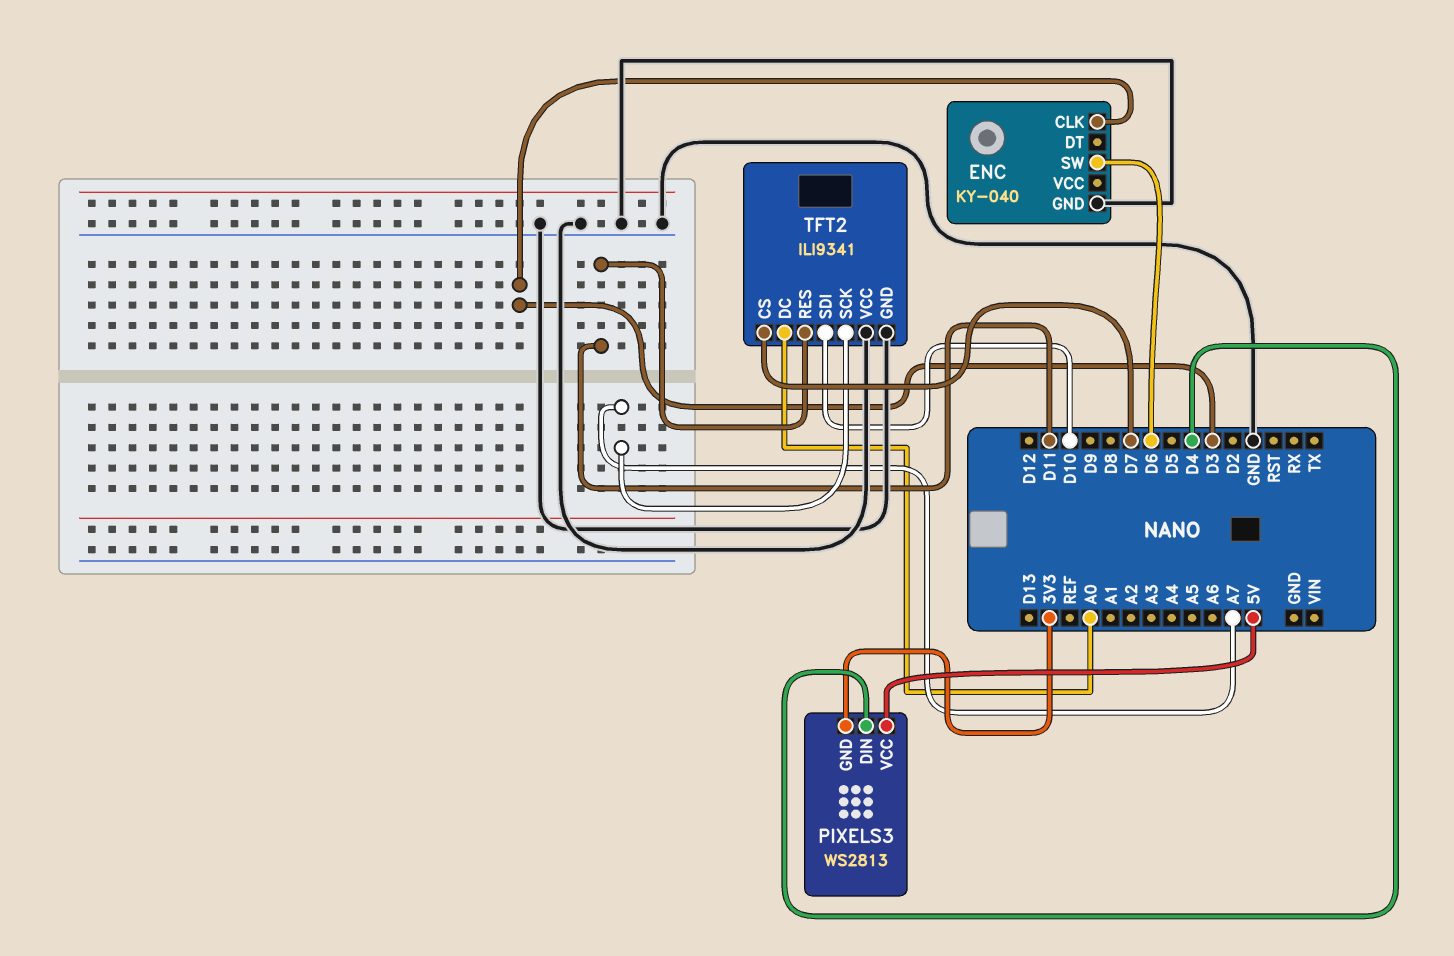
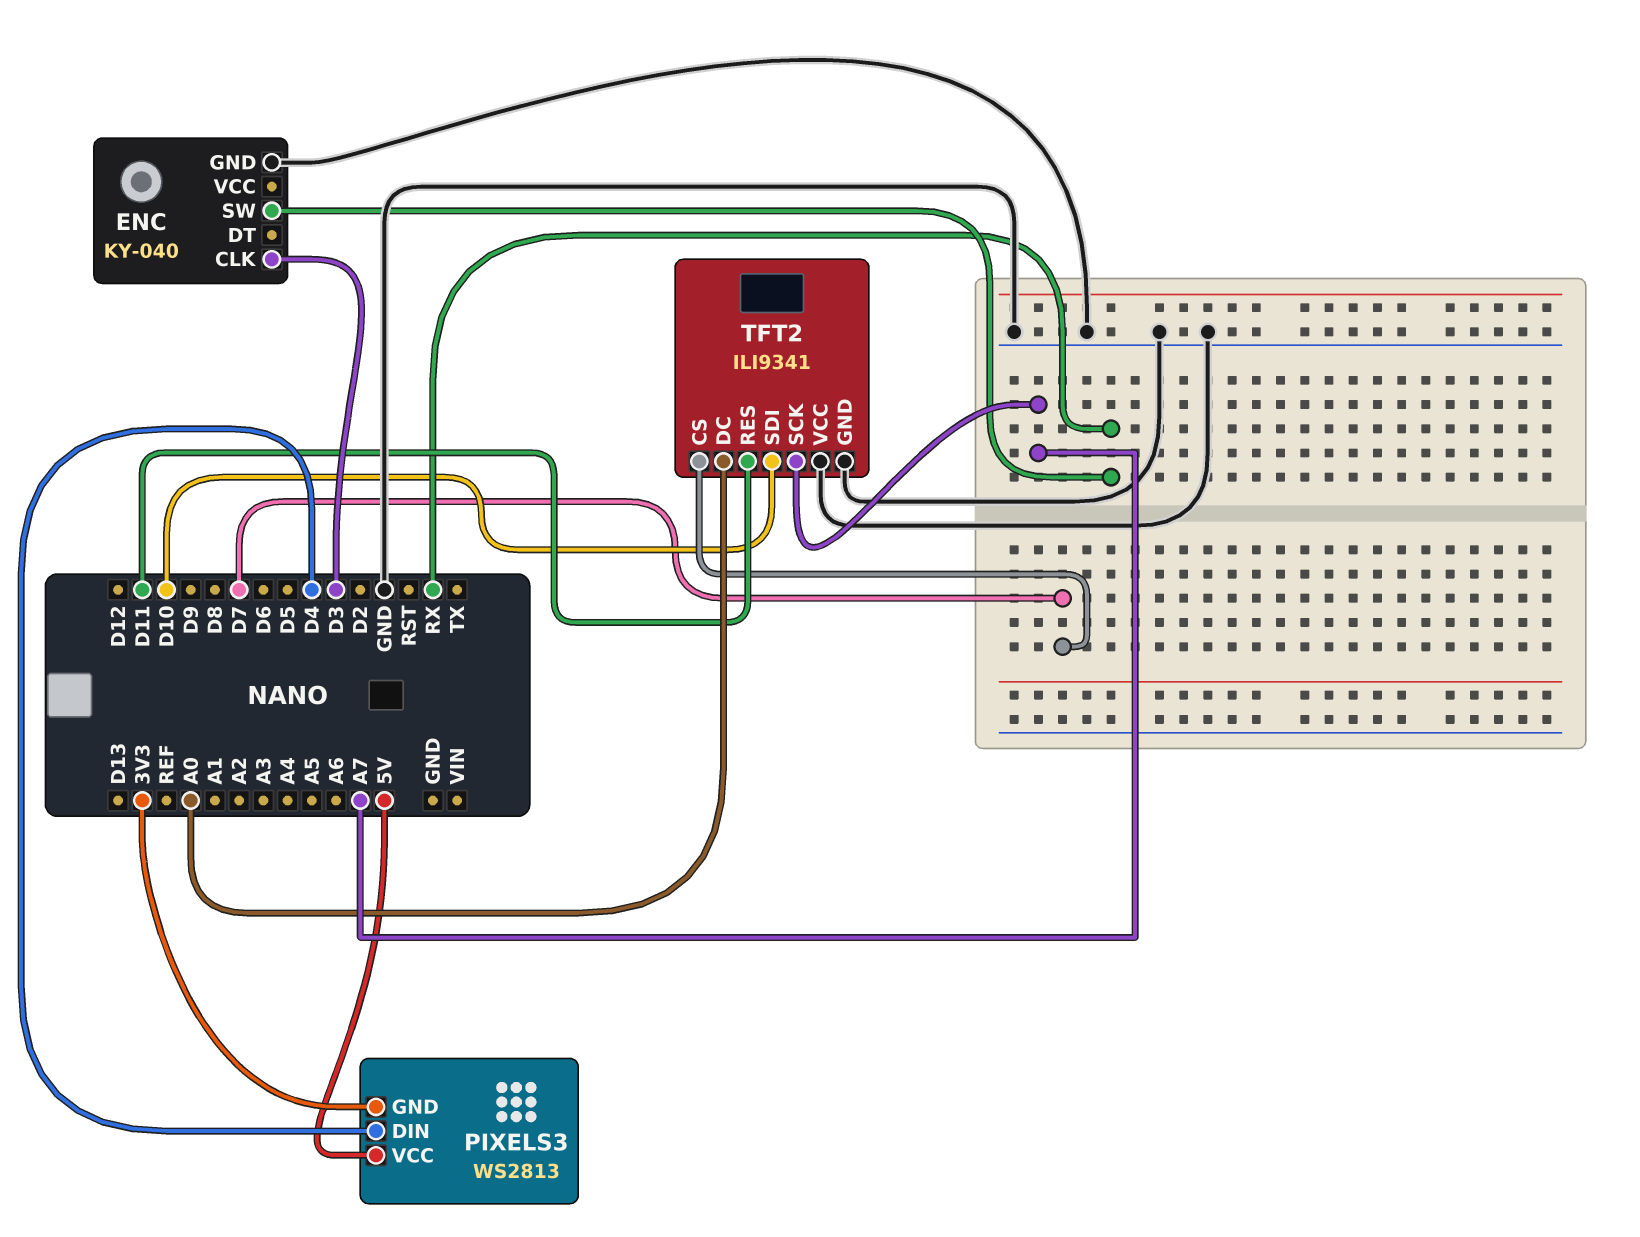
ENC pin SW: D6 -> RX

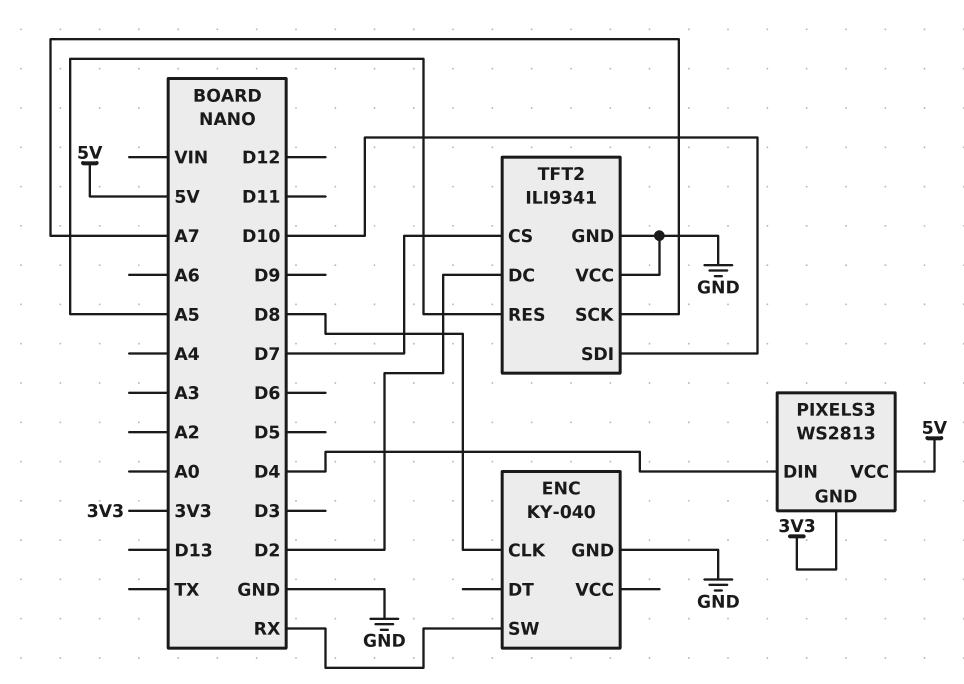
ENC pin CLK: D3 -> D8
TFT2 pin DC: A0 -> D2
TFT2 pin RES: D11 -> A5

